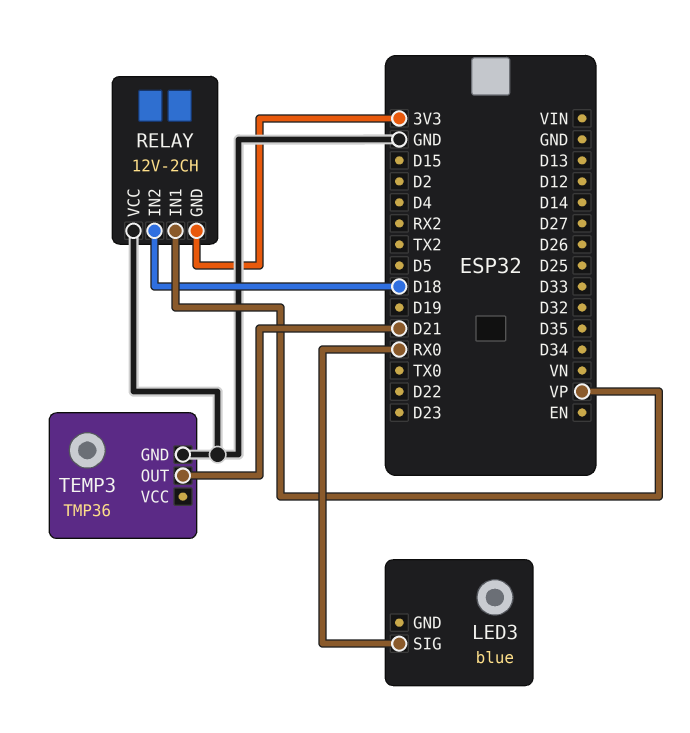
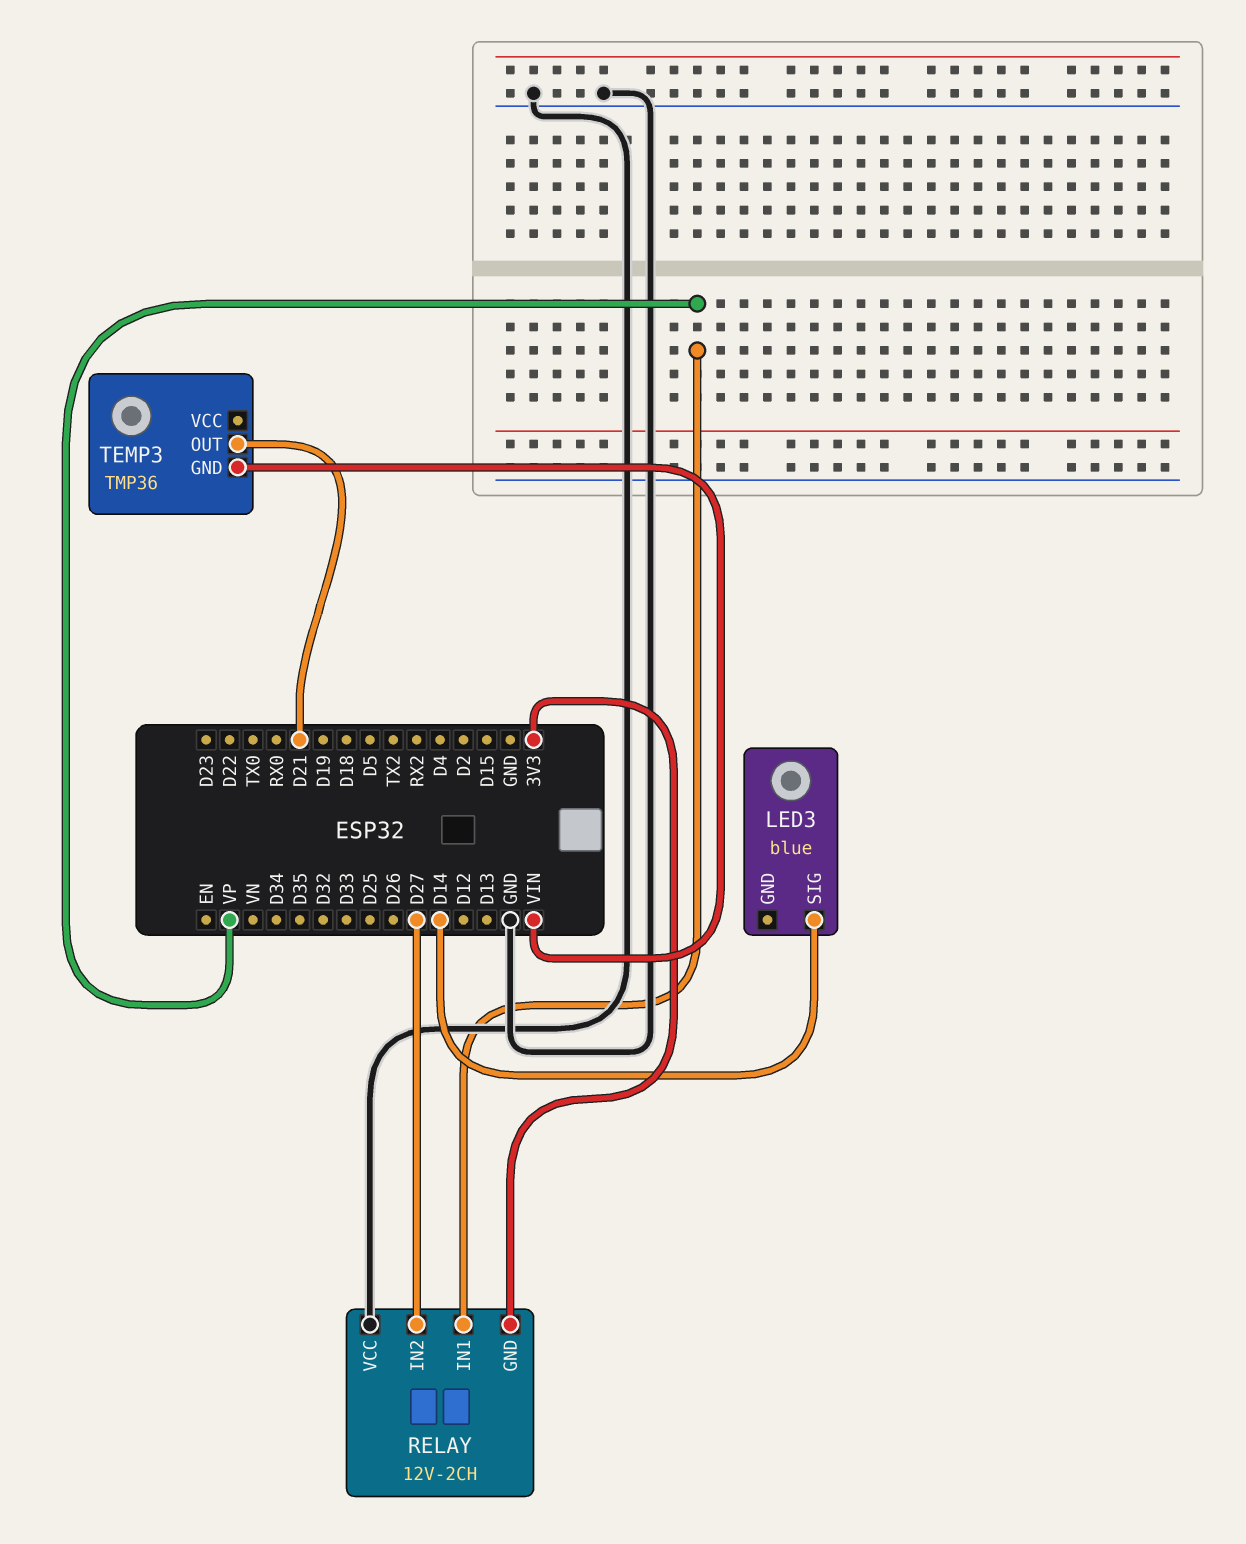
LED3 pin SIG: RX0 -> D14
RELAY pin IN2: D18 -> D27
TEMP3 pin GND: GND -> VIN

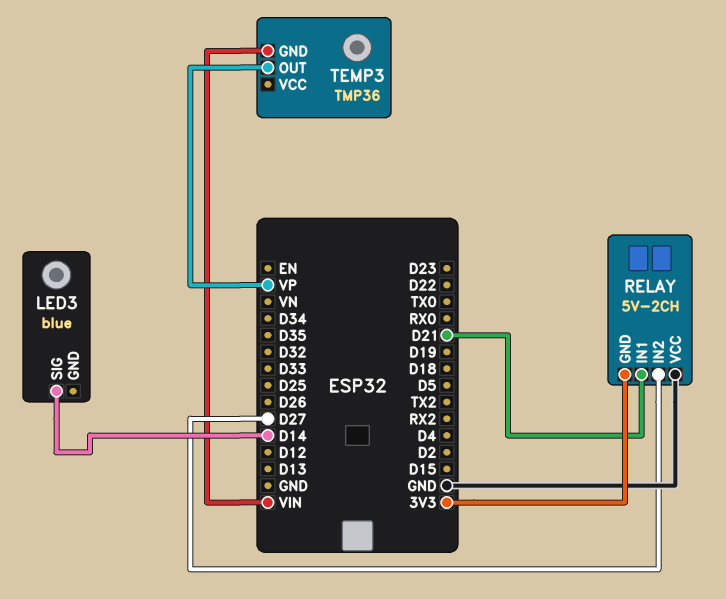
RELAY: 12V-2CH -> 5V-2CH
RELAY pin IN1: VP -> D21
TEMP3 pin OUT: D21 -> VP

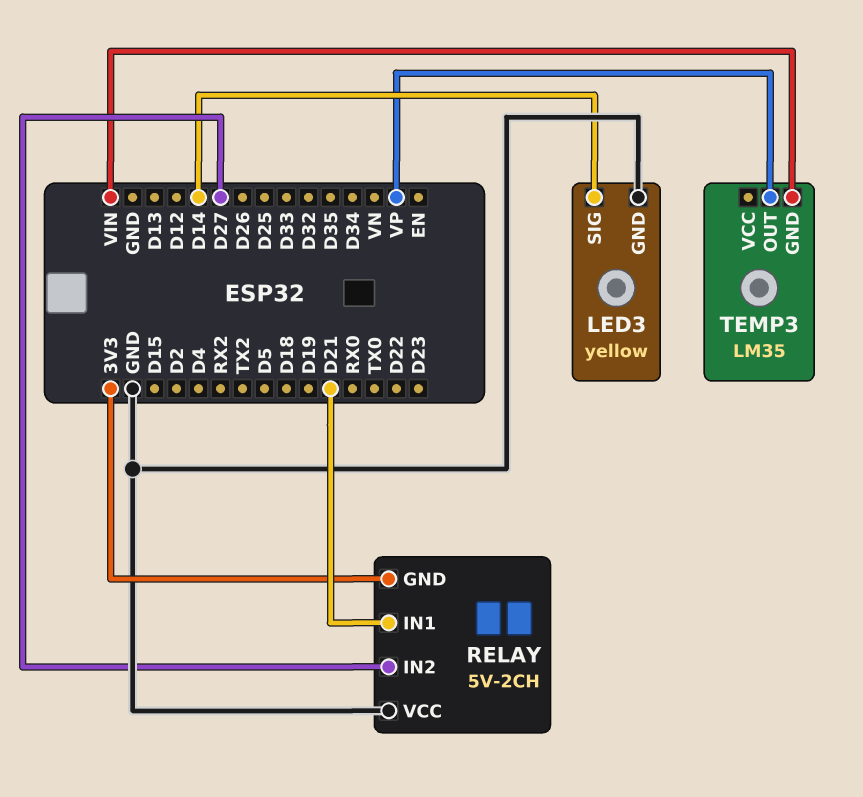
LED3: blue -> yellow
LED3 pin GND: none -> GND
TEMP3: TMP36 -> LM35

